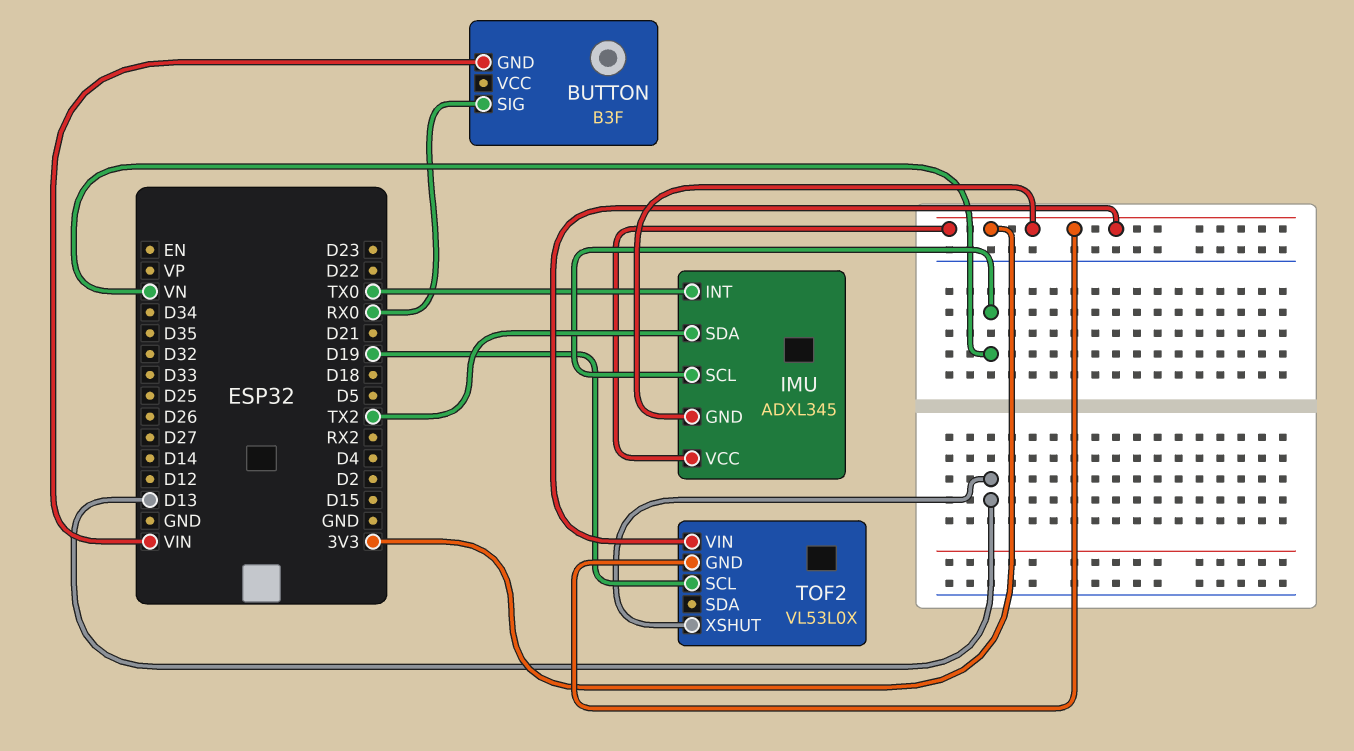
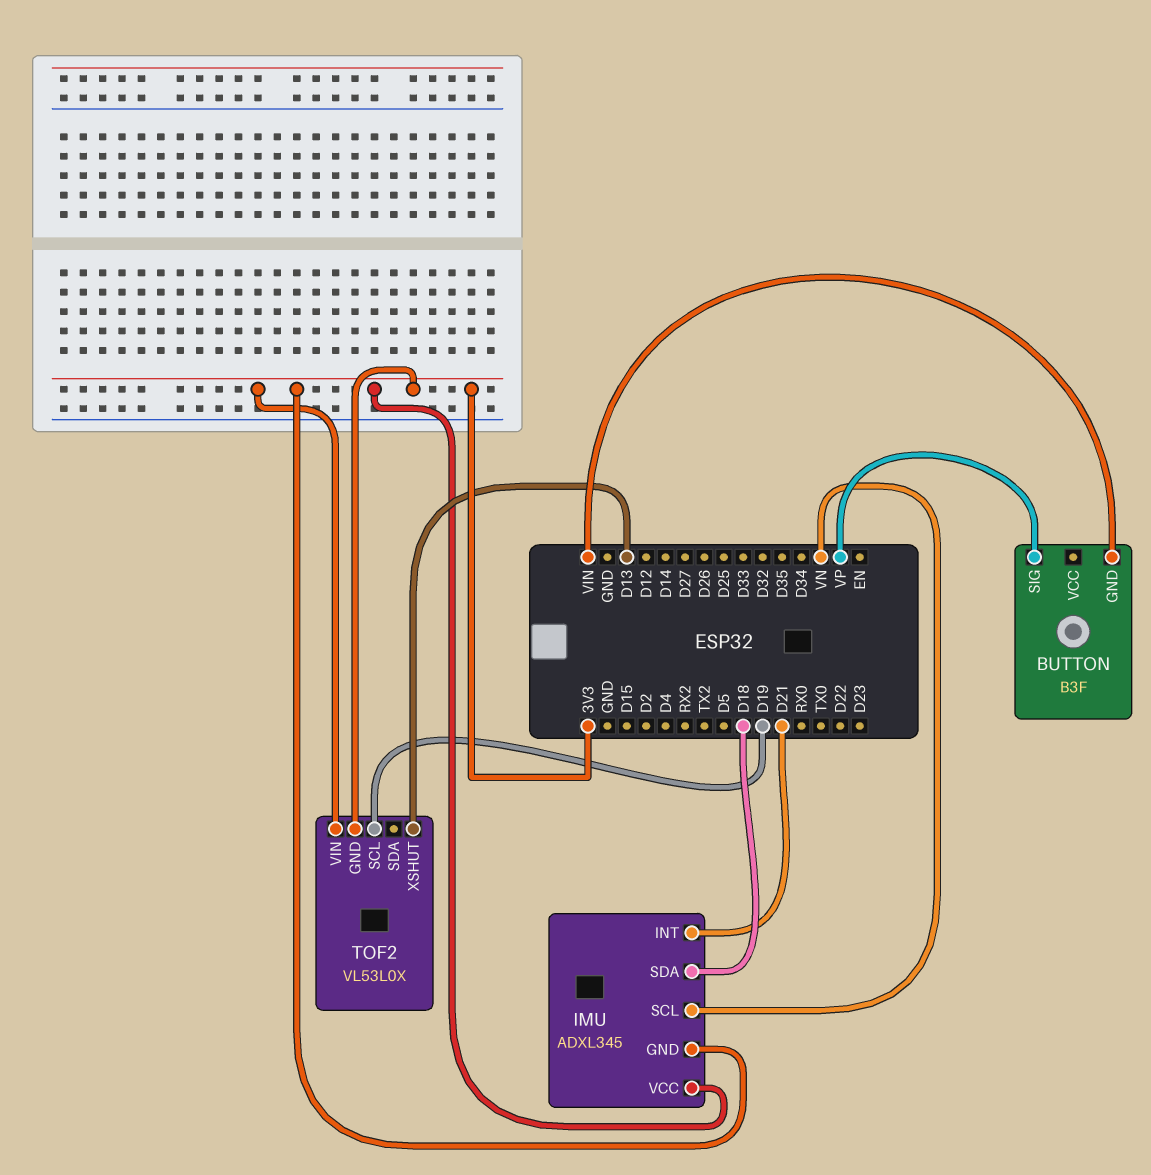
BUTTON pin SIG: RX0 -> VP
IMU pin INT: TX0 -> D21
IMU pin SDA: TX2 -> D18

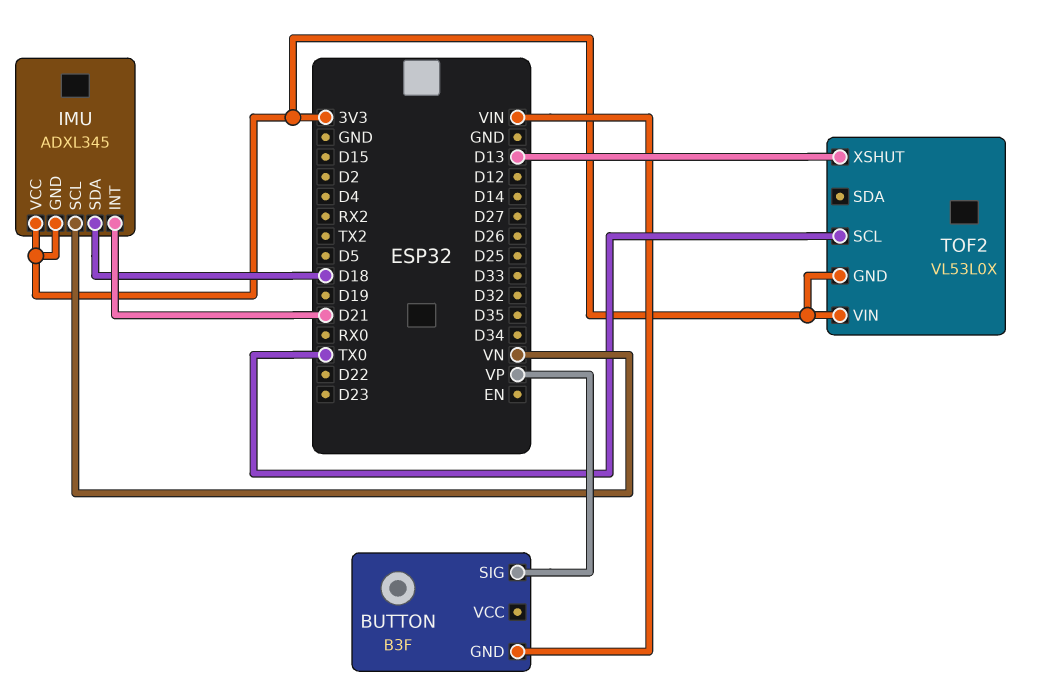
TOF2 pin SCL: D19 -> TX0

